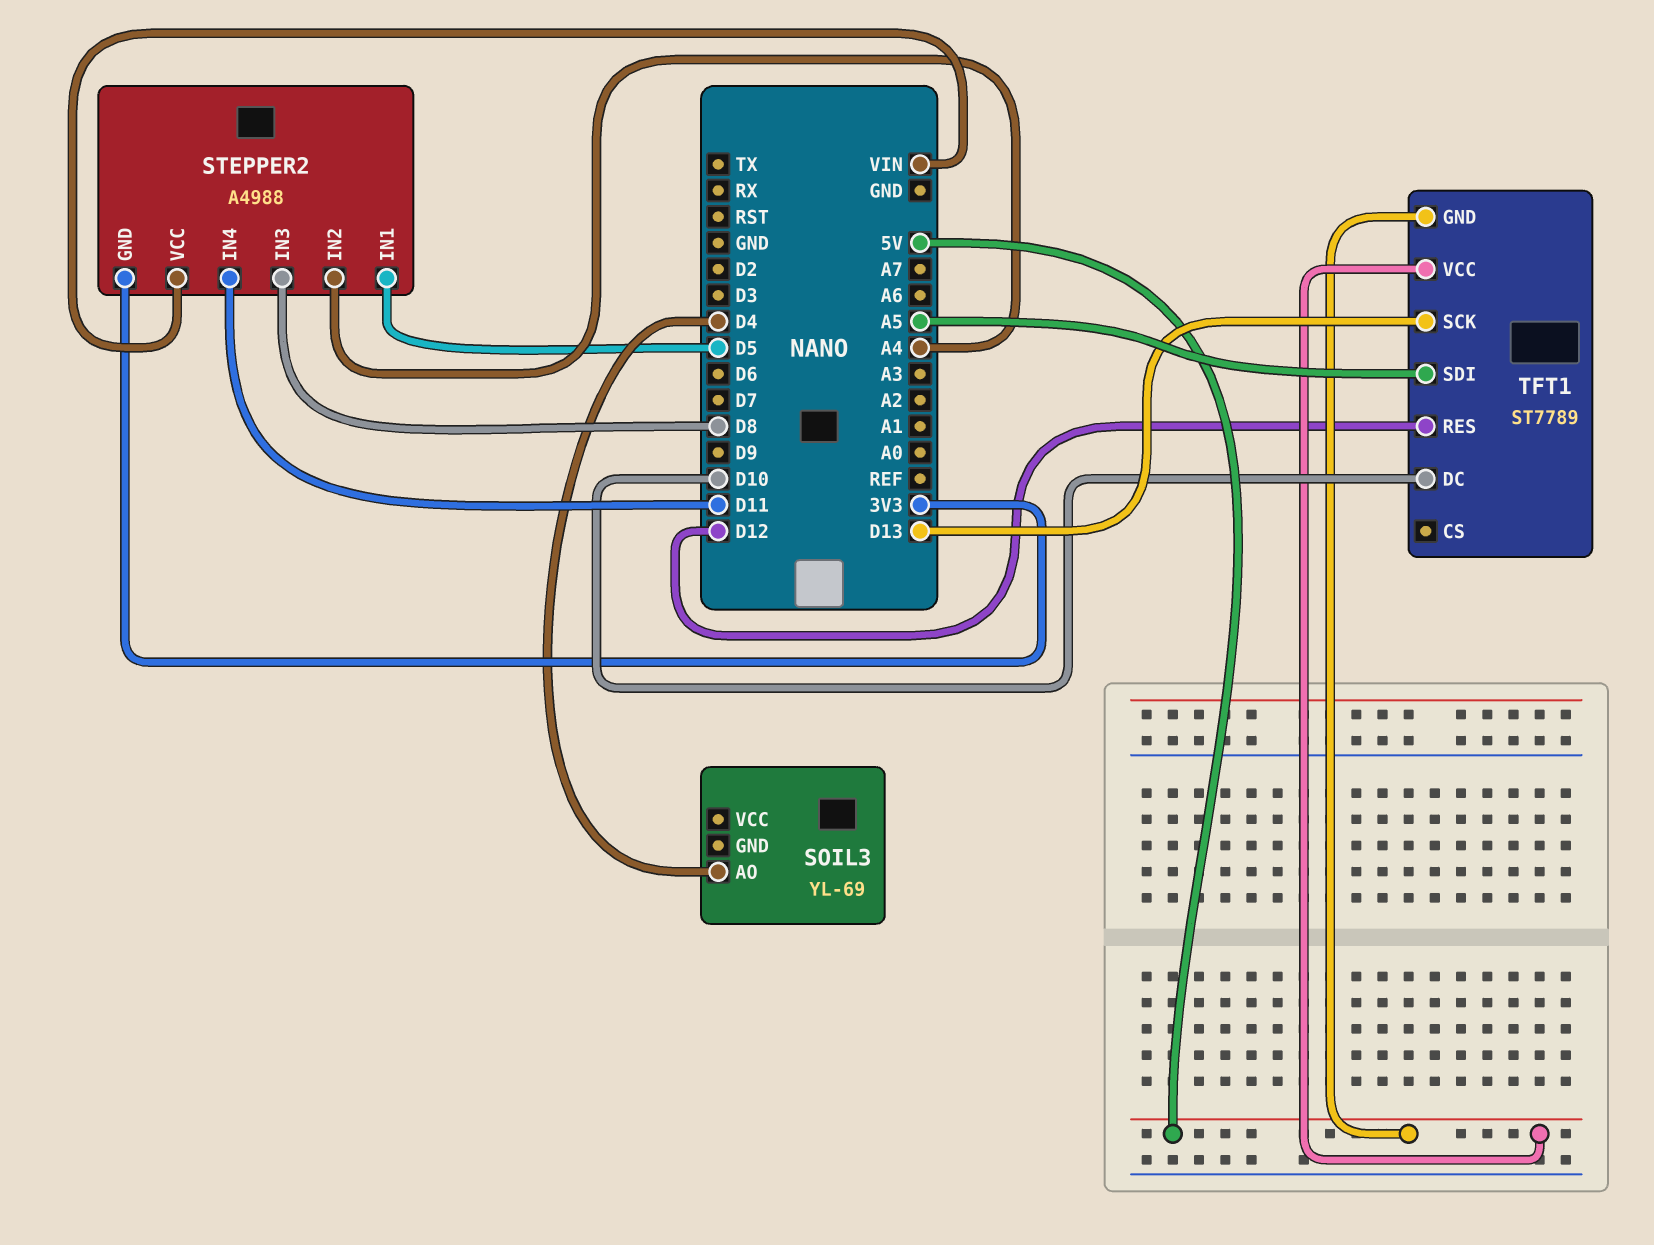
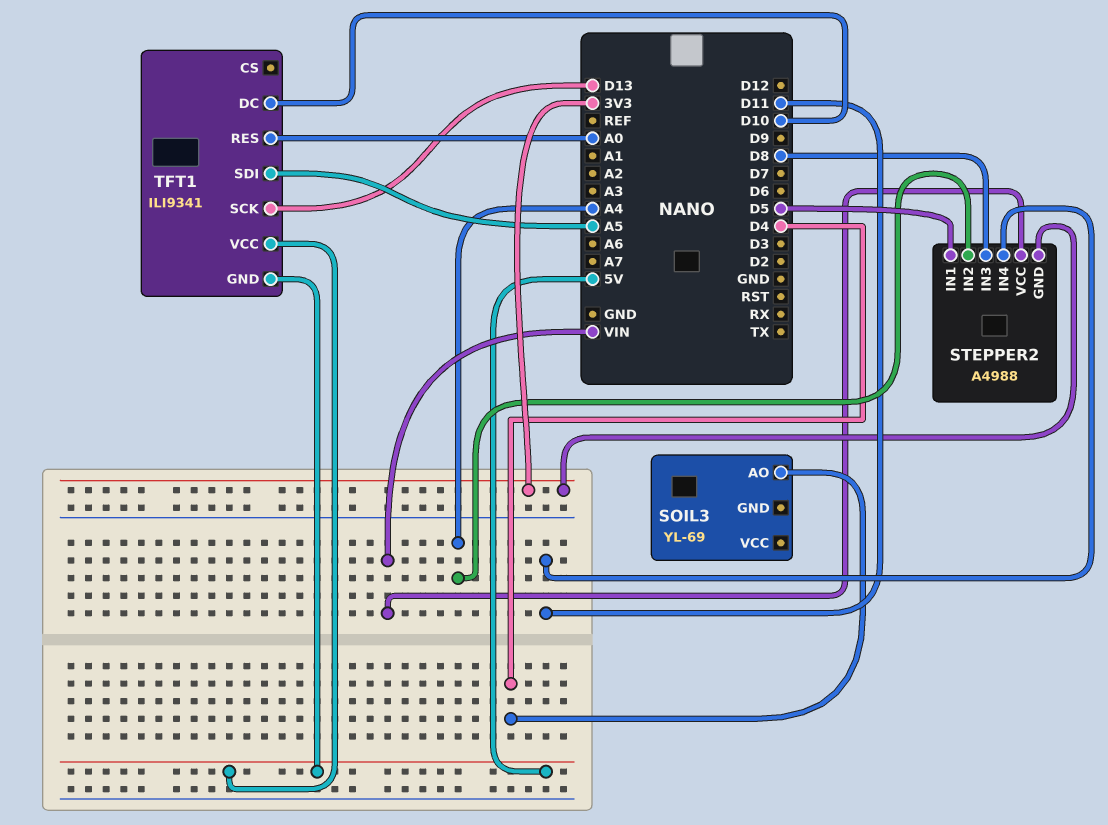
TFT1: ST7789 -> ILI9341
TFT1 pin RES: D12 -> A0

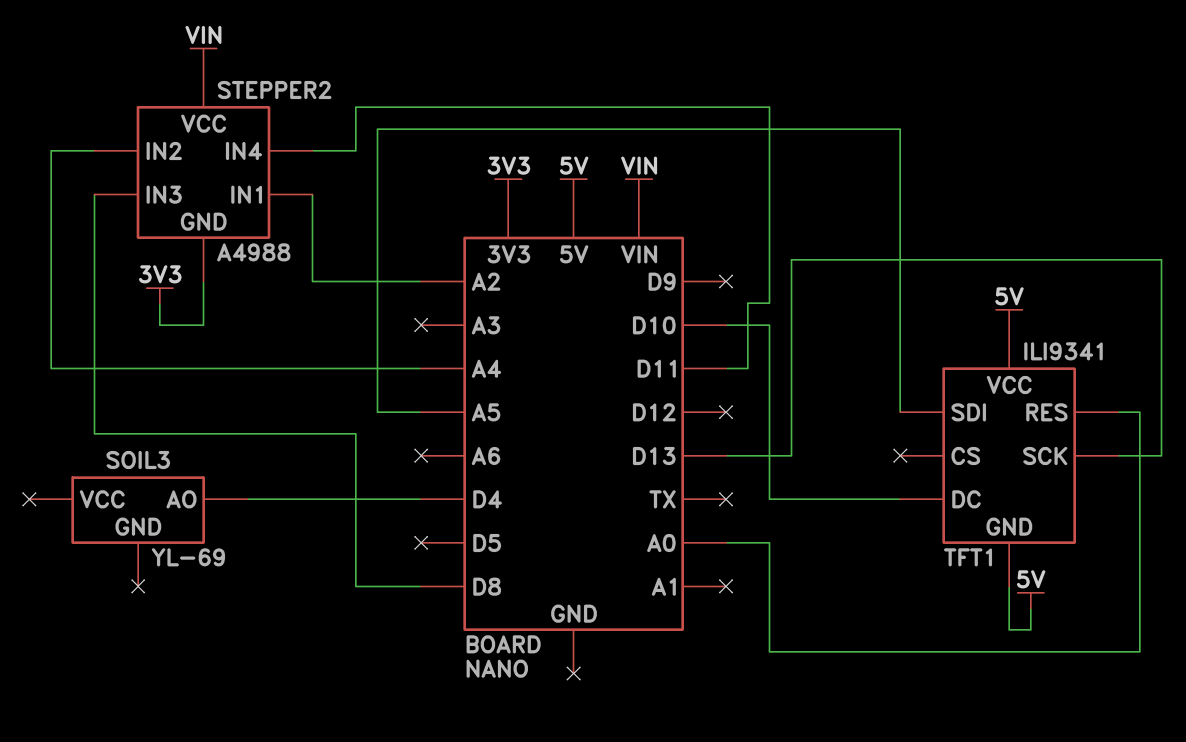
STEPPER2 pin IN1: D5 -> A2

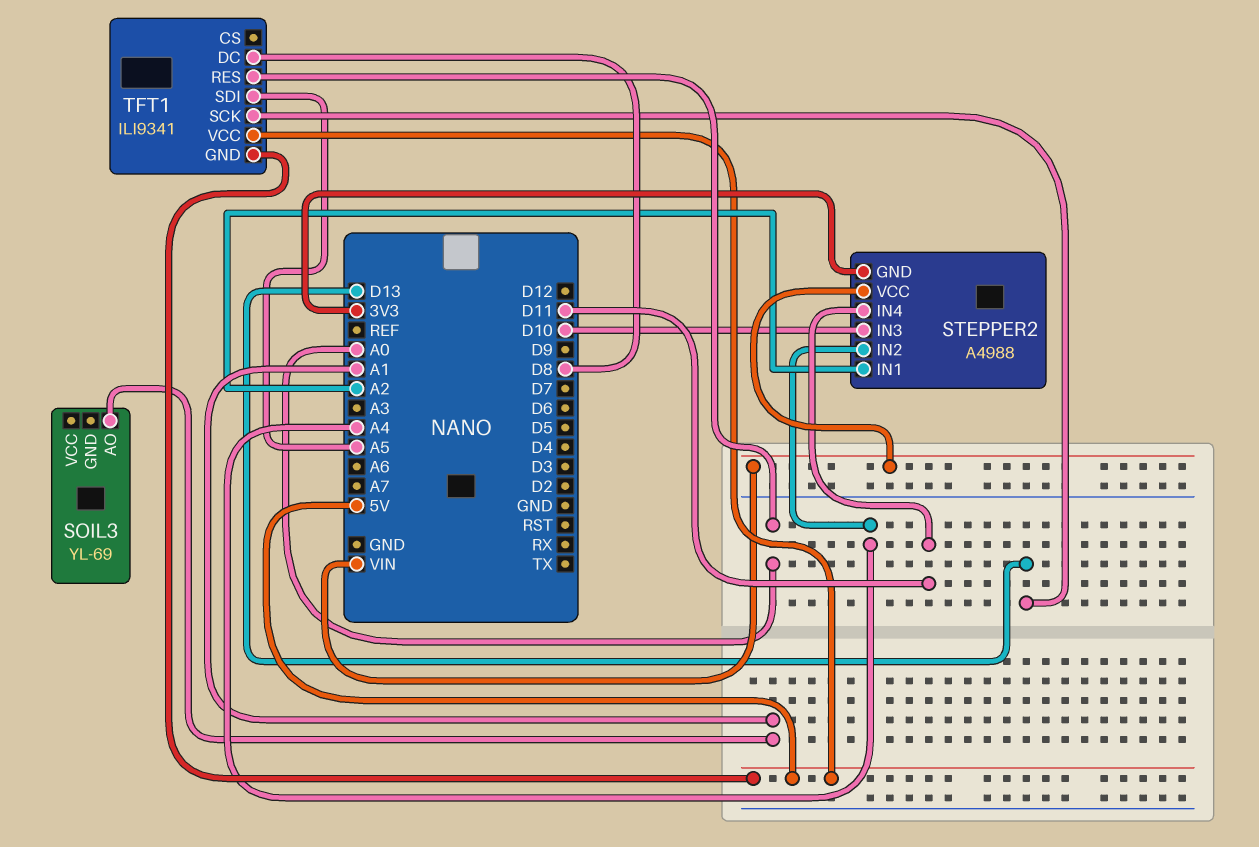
SOIL3 pin AO: D4 -> A1
STEPPER2 pin IN3: D8 -> D10
TFT1 pin DC: D10 -> D8

